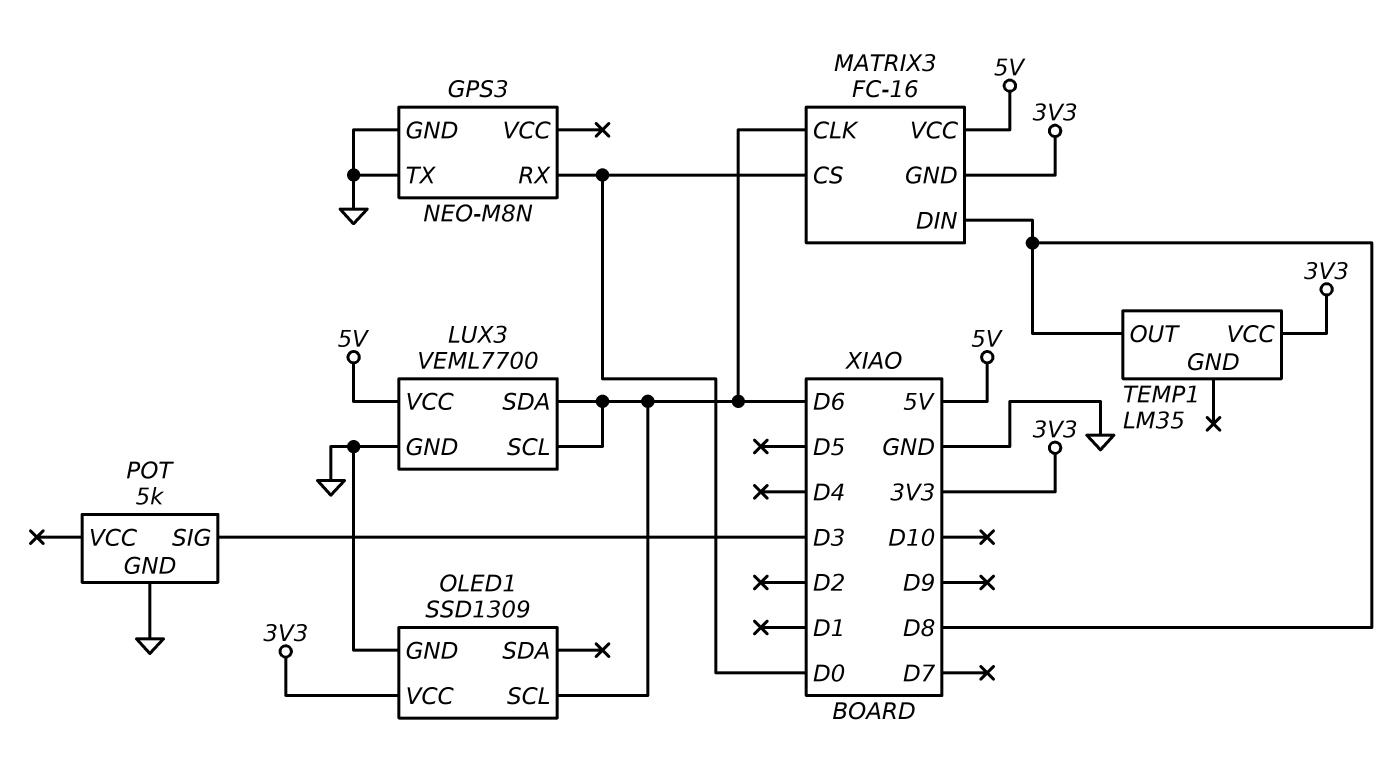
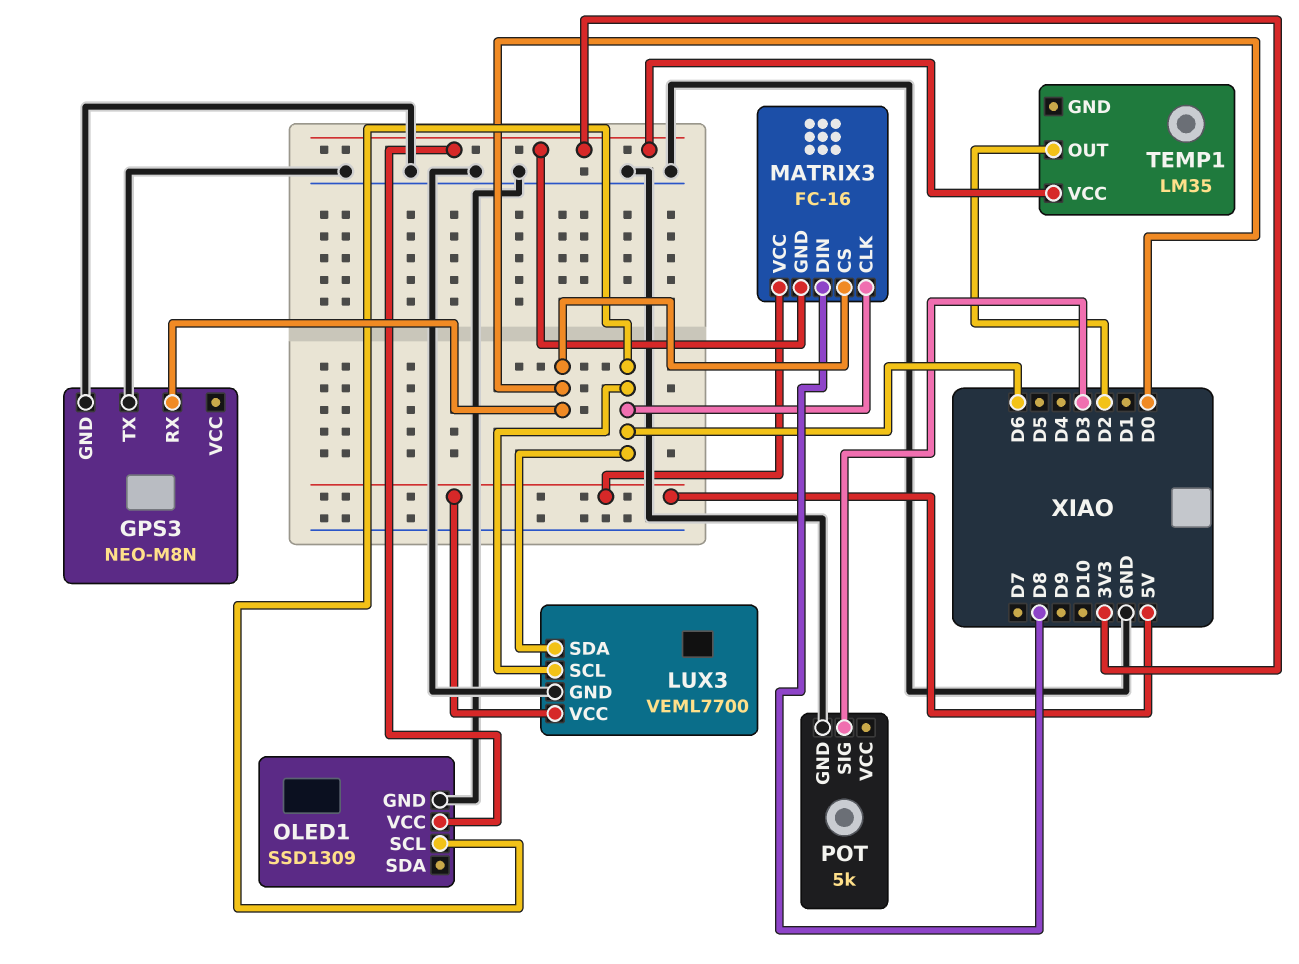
TEMP1 pin OUT: D8 -> D2

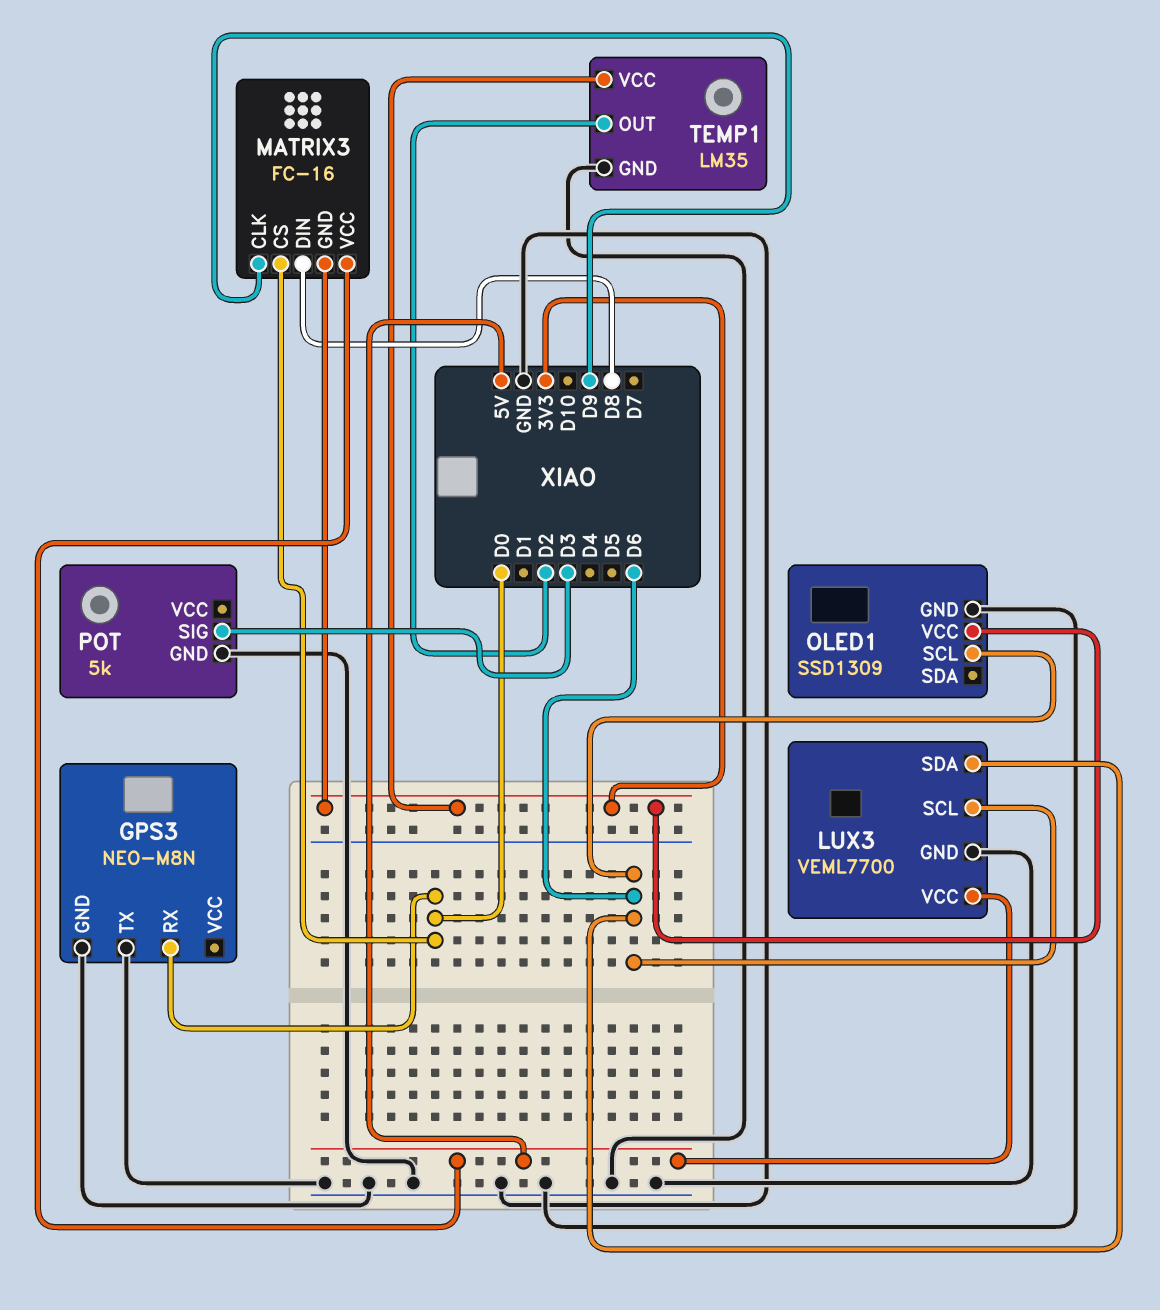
MATRIX3 pin CLK: D6 -> D9
TEMP1 pin GND: none -> GND

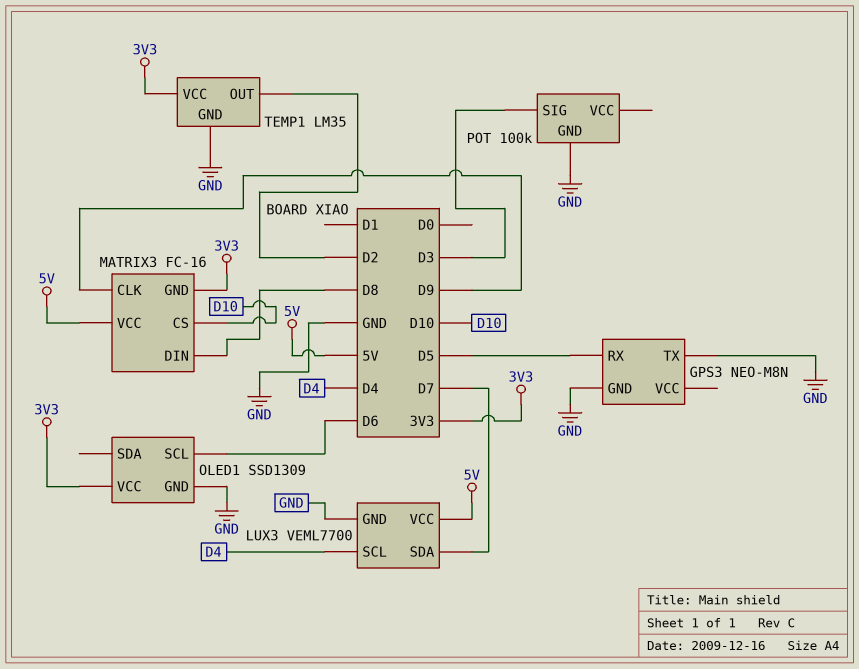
GPS3 pin RX: D0 -> D5
LUX3 pin SCL: D6 -> D4
LUX3 pin SDA: D6 -> D7
MATRIX3 pin CS: D0 -> D10
POT: 5k -> 100k

